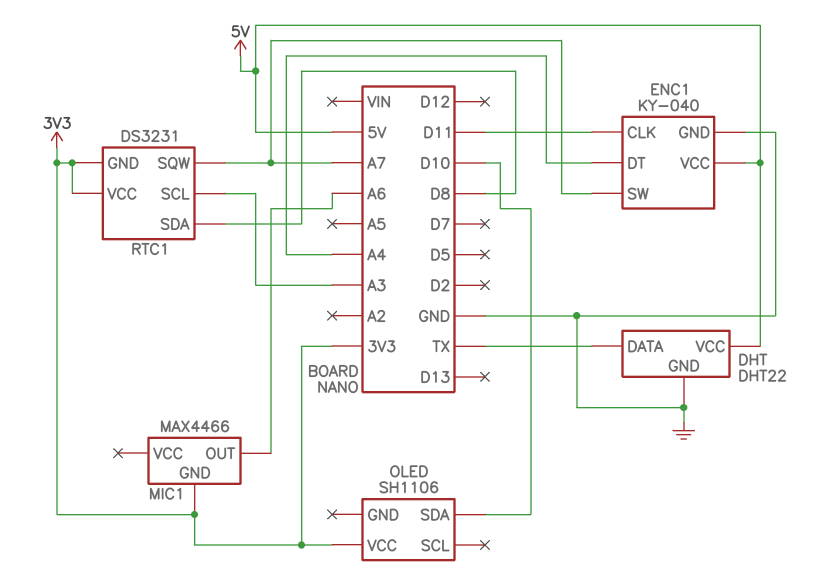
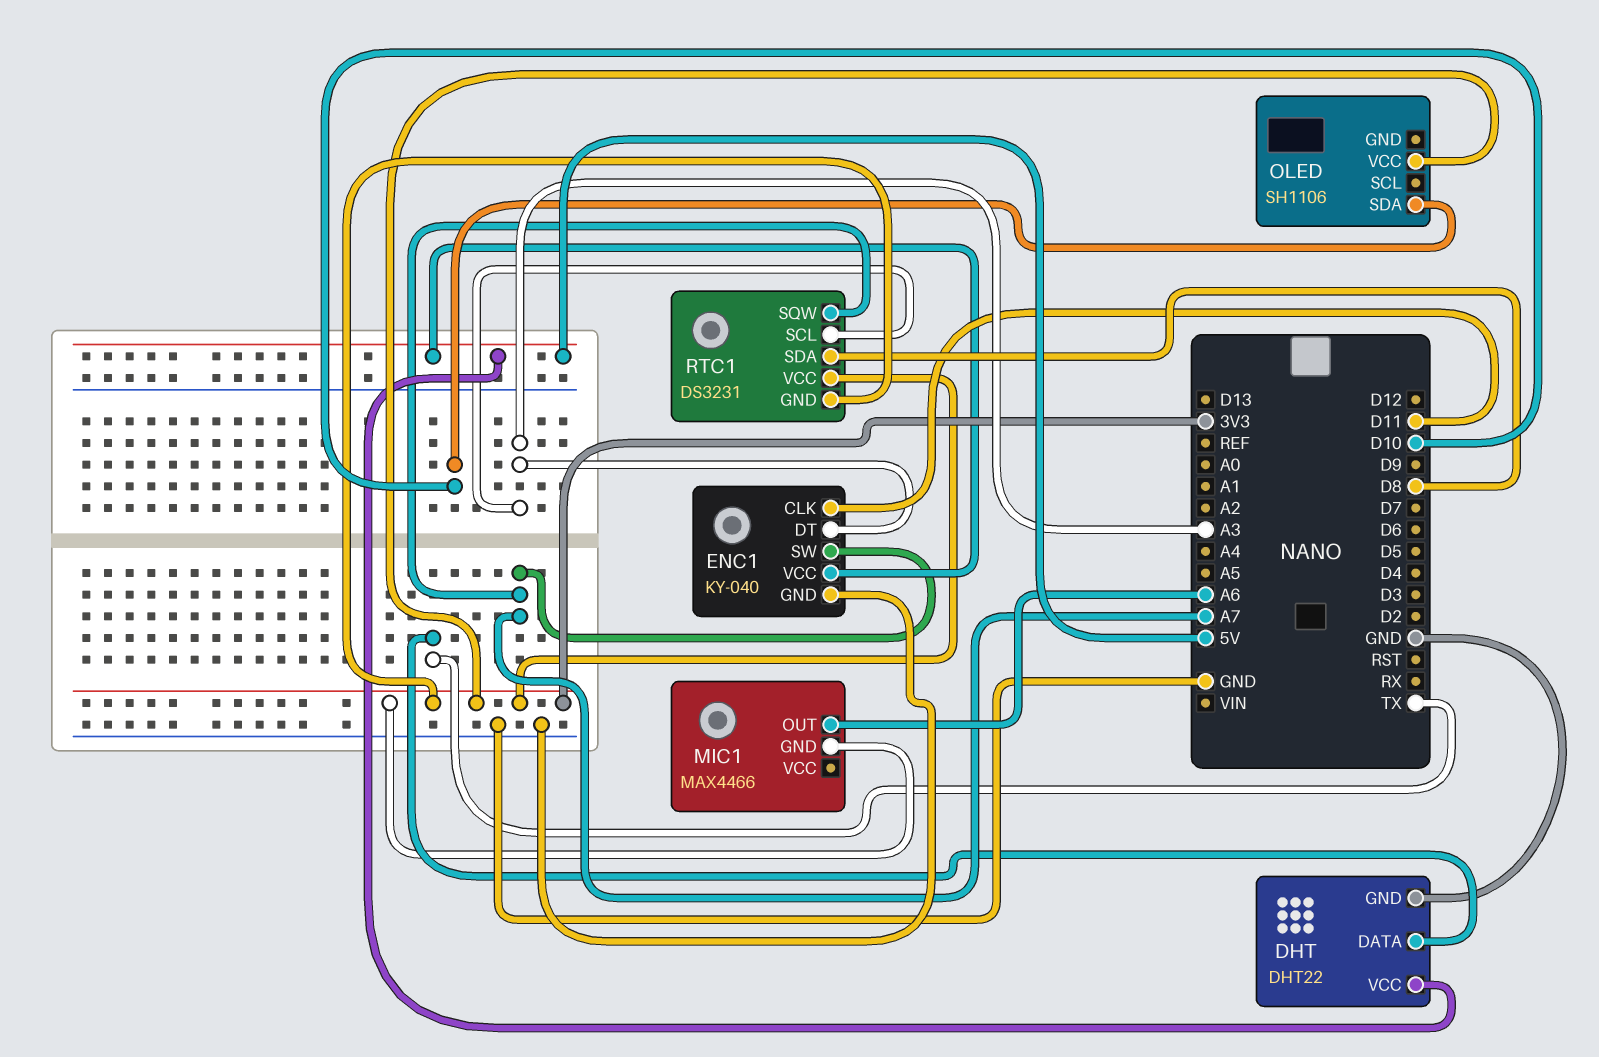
ENC1 pin DT: A4 -> A3

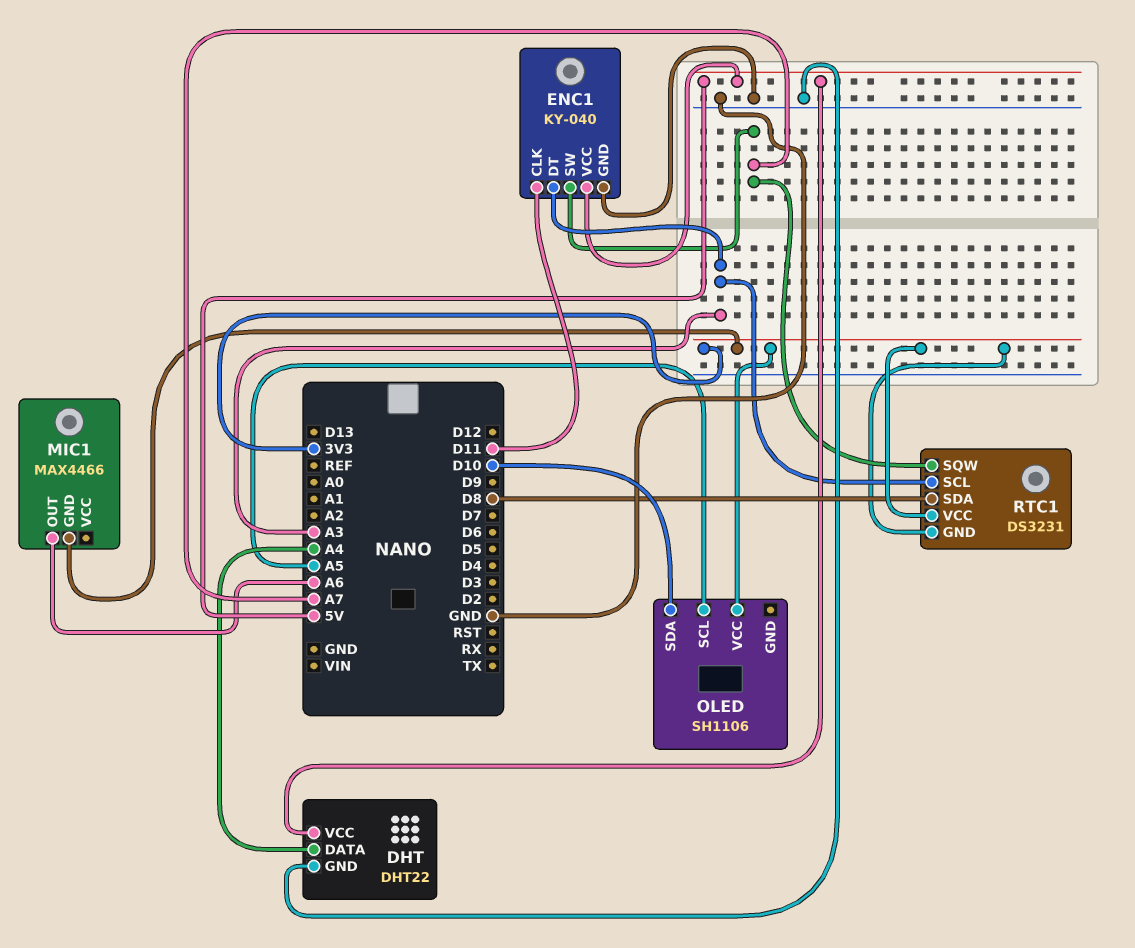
DHT pin DATA: TX -> A4
OLED pin SCL: none -> A5

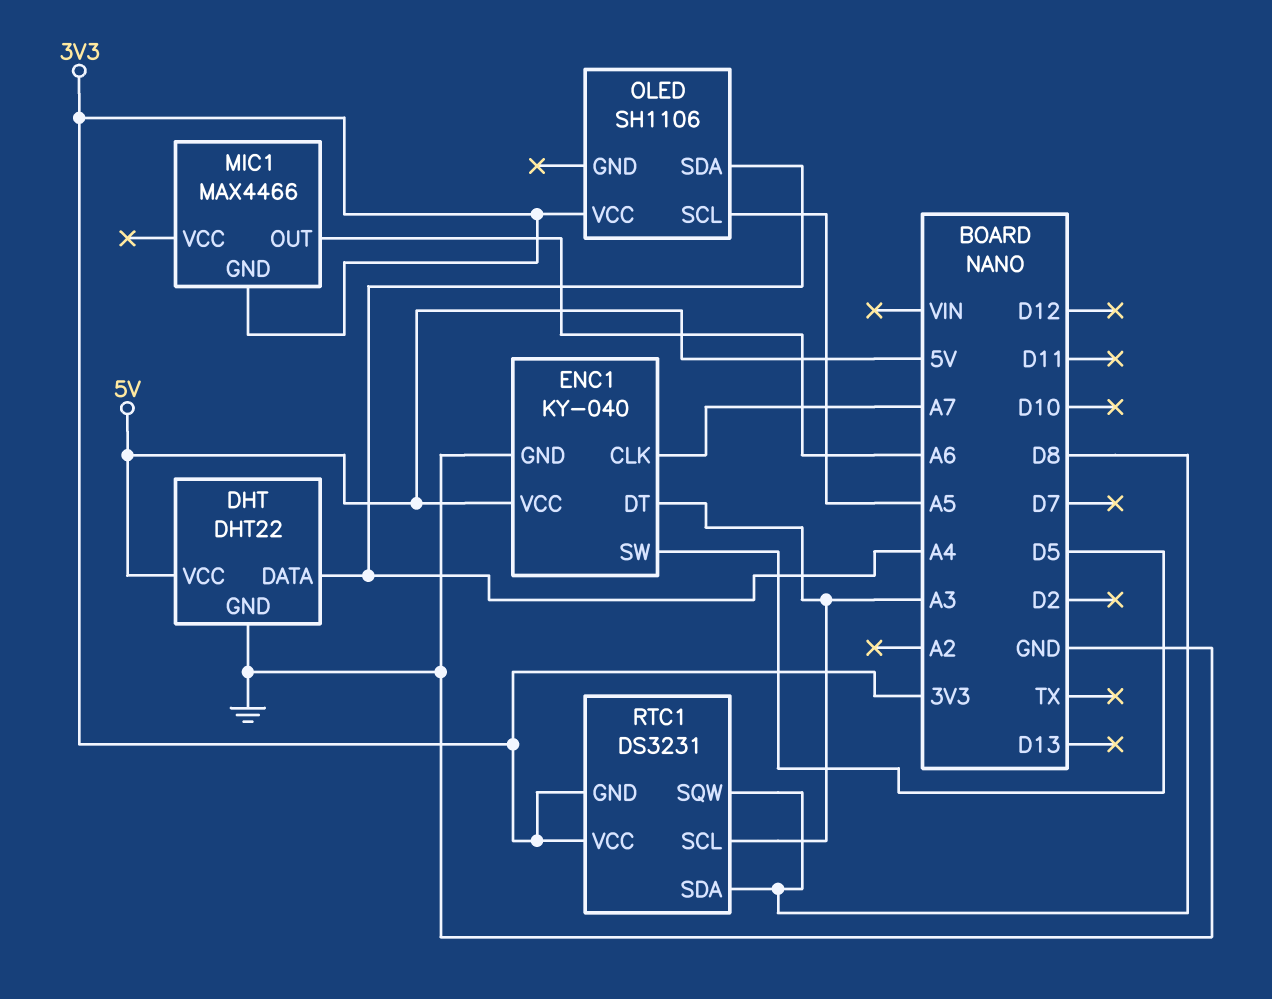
ENC1 pin CLK: D11 -> A7
ENC1 pin SW: A7 -> D5
OLED pin SDA: D10 -> A4
RTC1 pin SQW: A7 -> D8

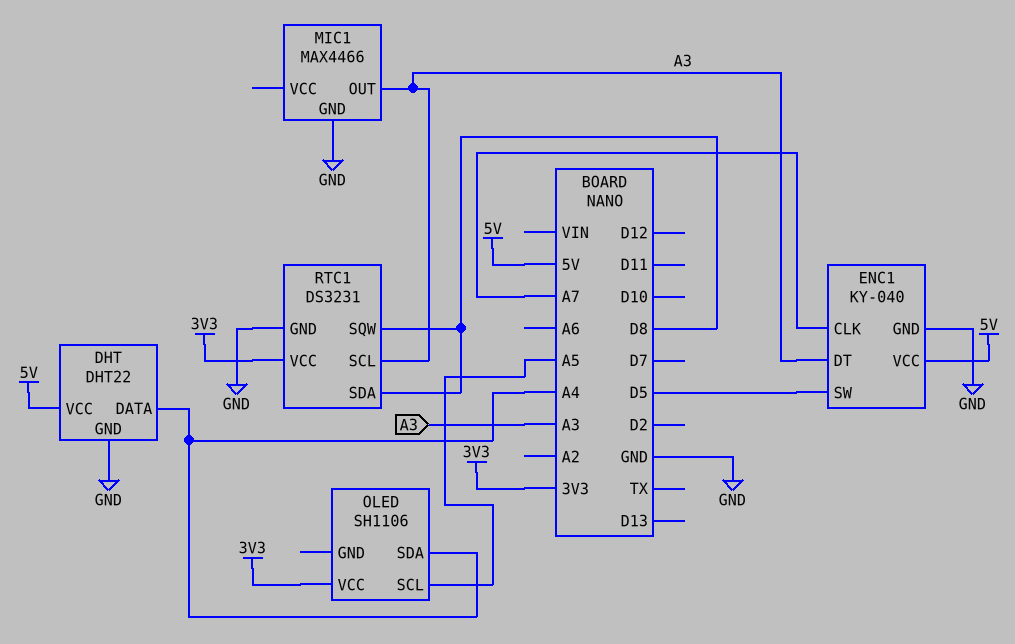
MIC1 pin GND: 3V3 -> GND
MIC1 pin OUT: A6 -> A3
RTC1 pin GND: 3V3 -> GND

